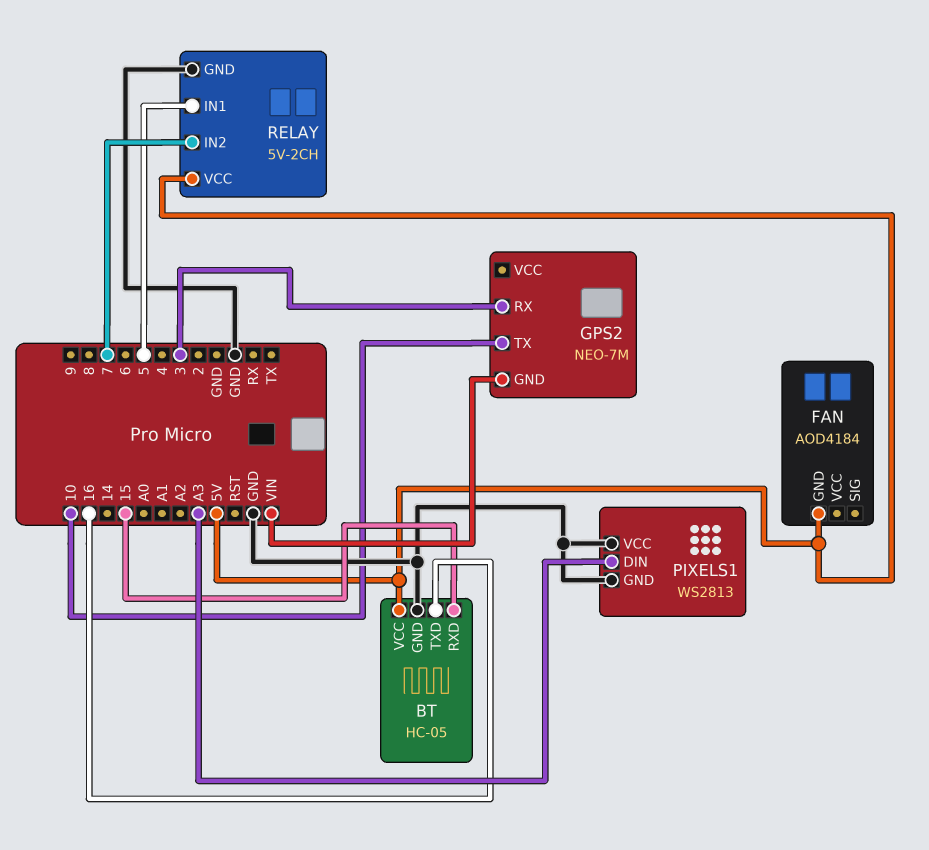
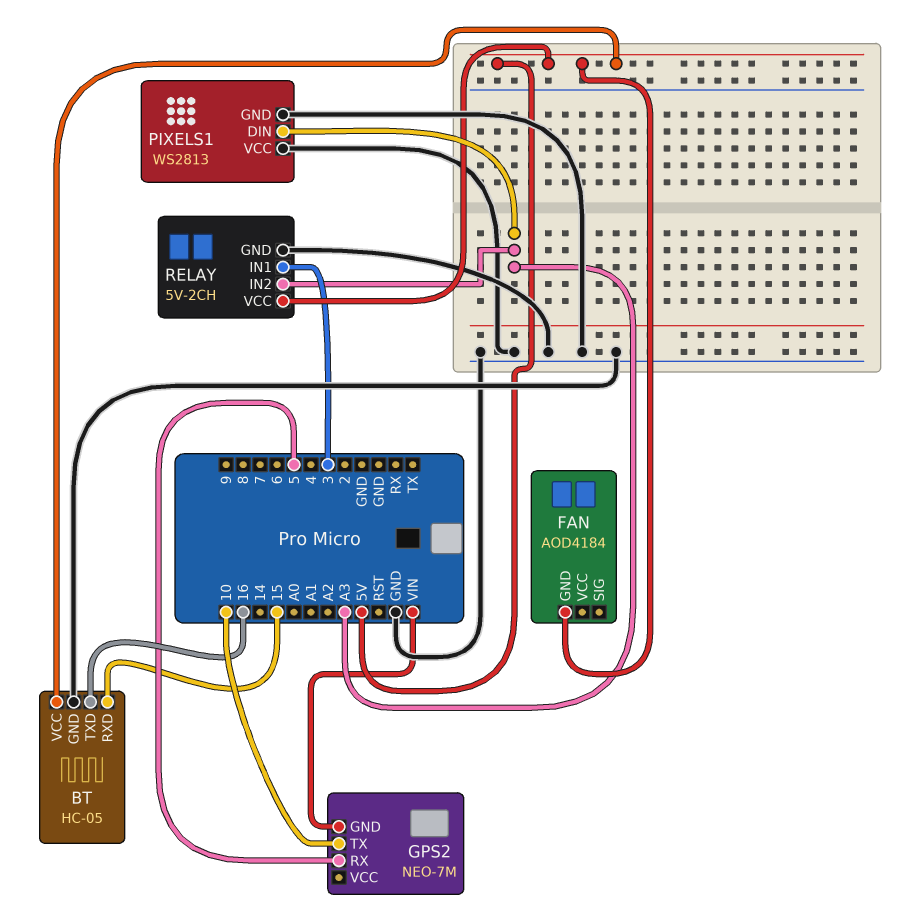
GPS2 pin RX: 3 -> 5
RELAY pin IN1: 5 -> 3
RELAY pin IN2: 7 -> A3

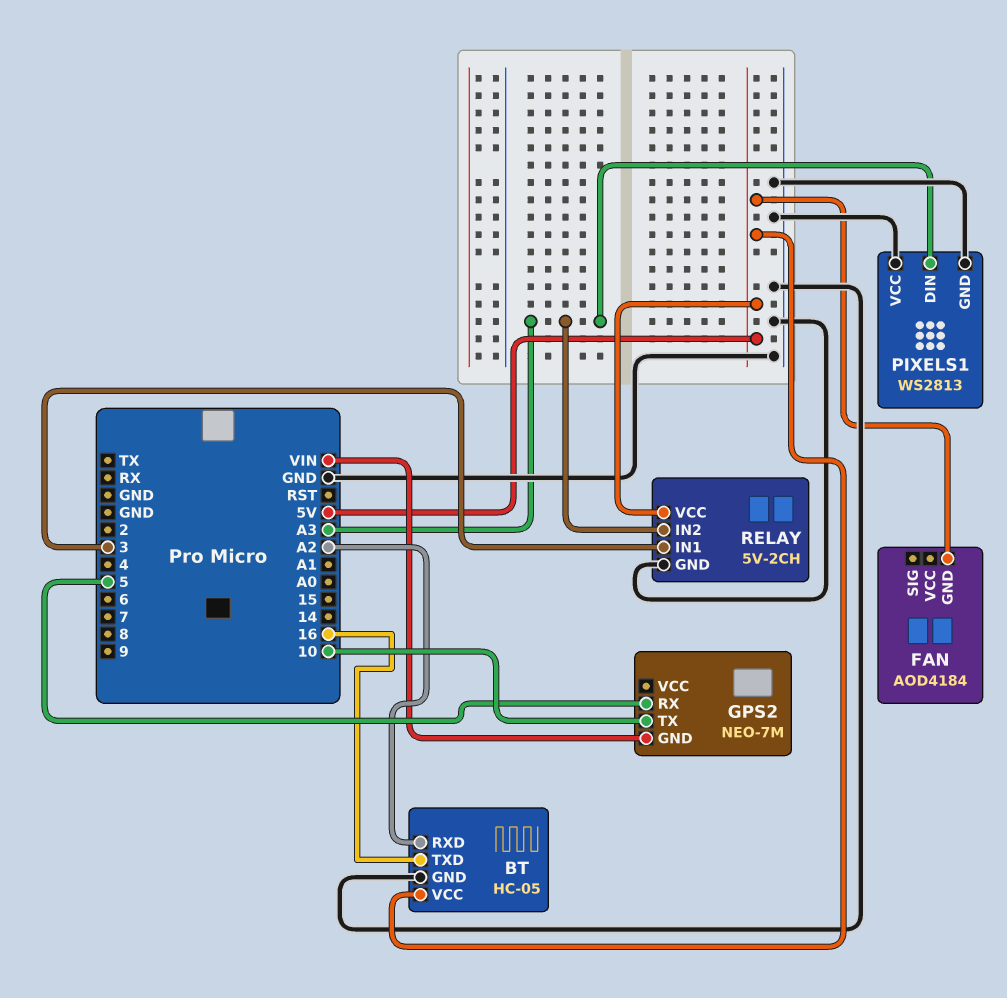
BT pin RXD: 15 -> A2

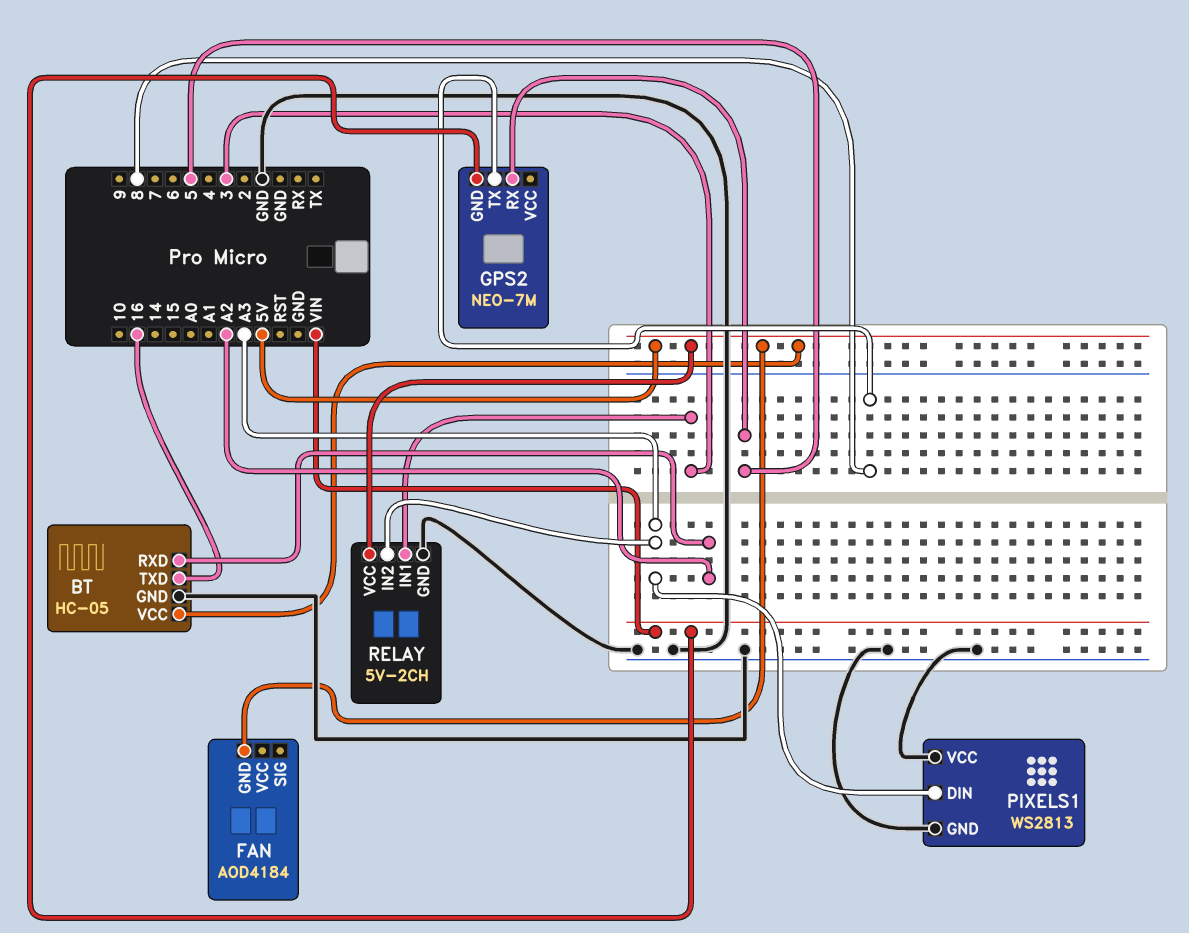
GPS2 pin TX: 10 -> 8

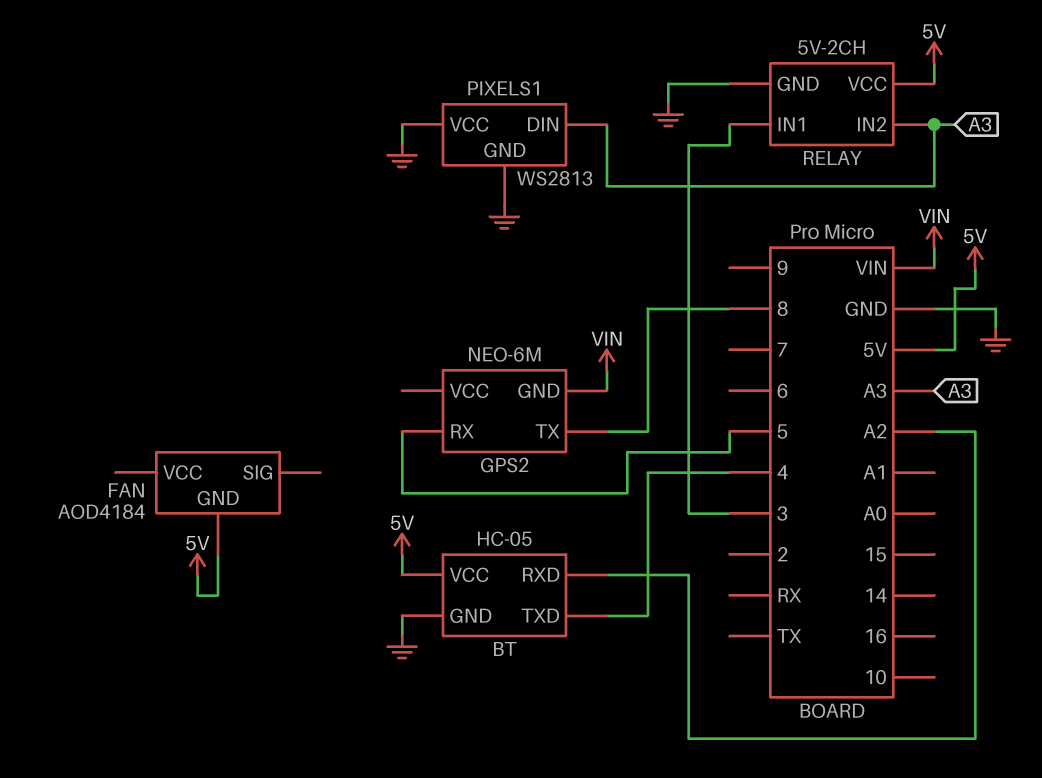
BT pin TXD: 16 -> 4
GPS2: NEO-7M -> NEO-6M

